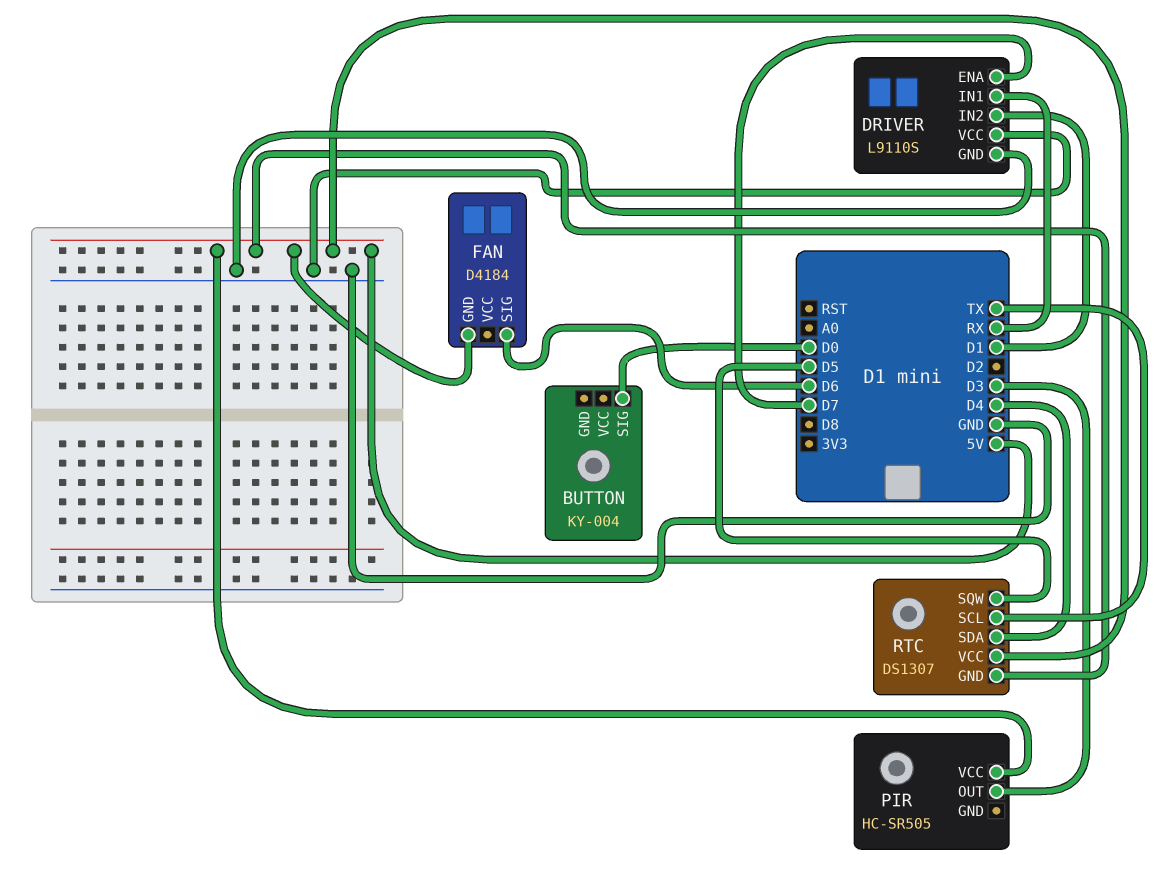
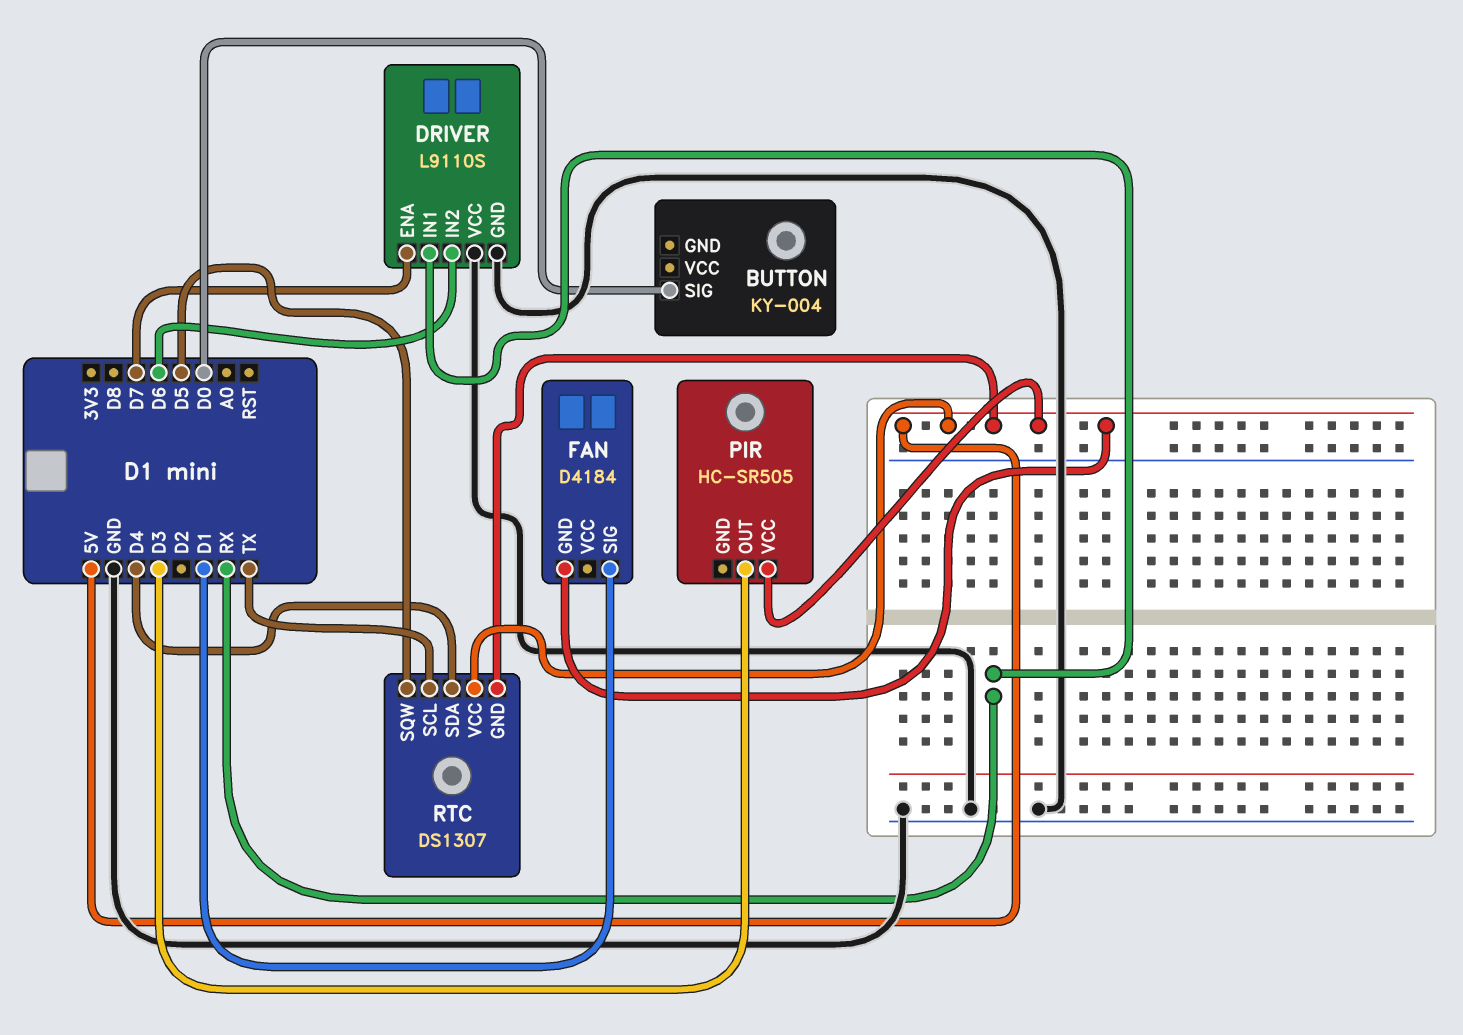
DRIVER pin IN2: D1 -> D6
FAN pin SIG: D6 -> D1

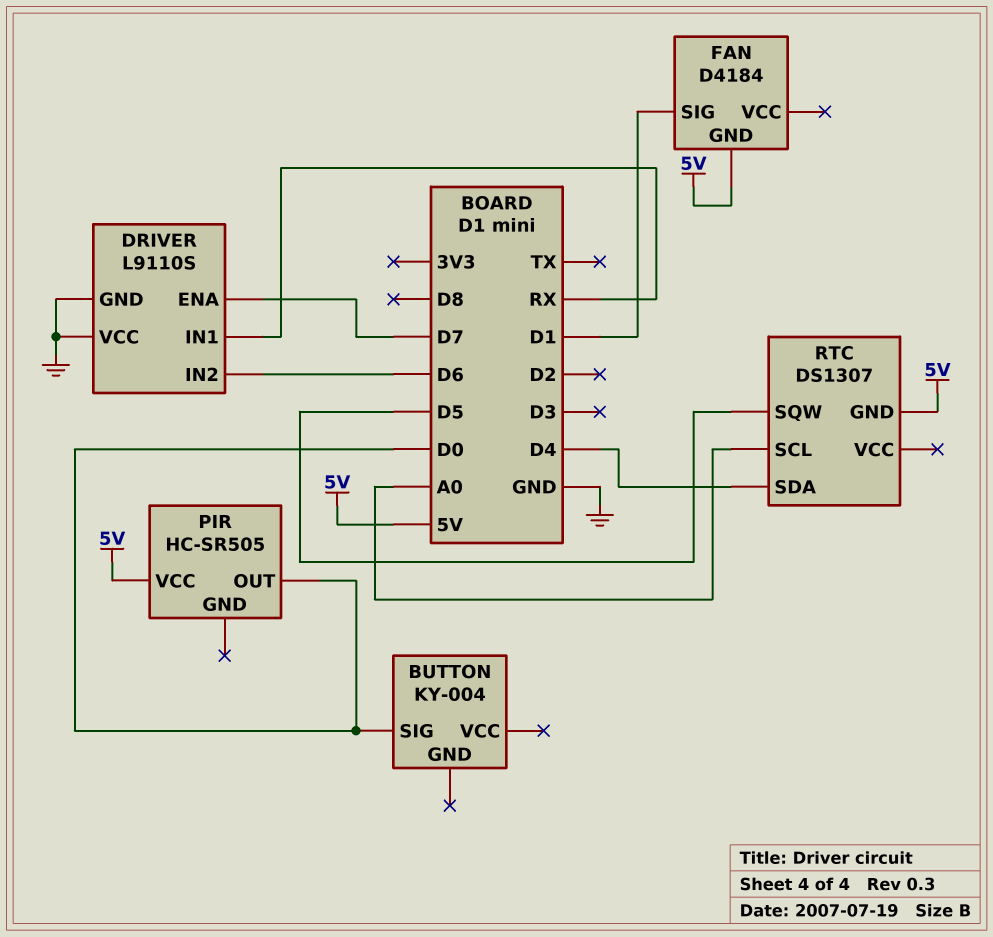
PIR pin OUT: D3 -> D0
RTC pin SCL: TX -> A0
RTC pin VCC: 5V -> none

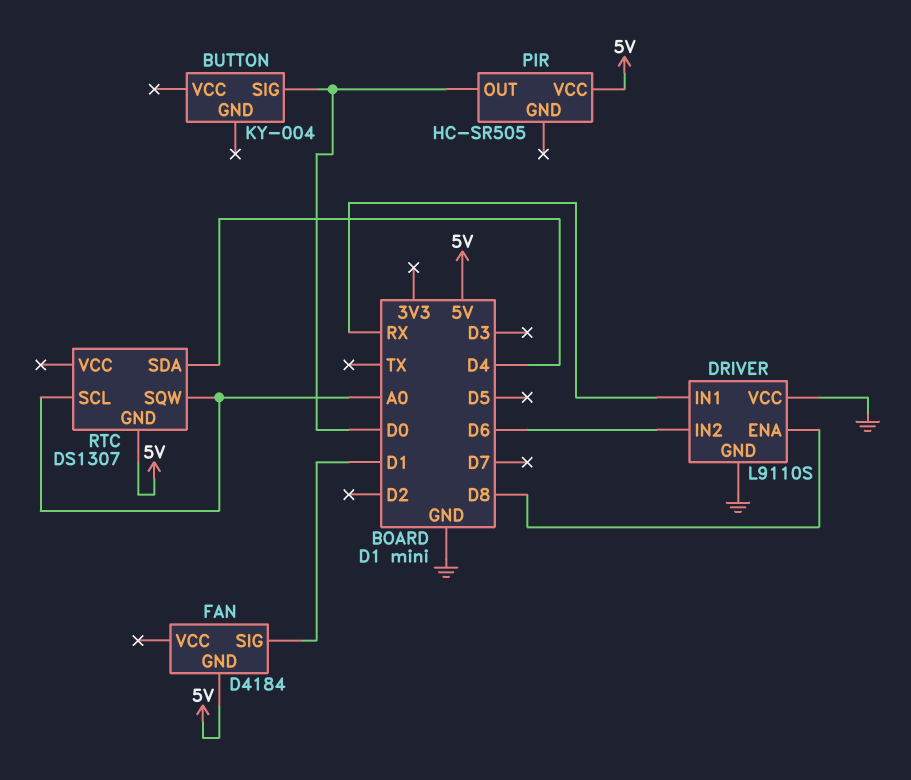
DRIVER pin ENA: D7 -> D8
RTC pin SQW: D5 -> A0

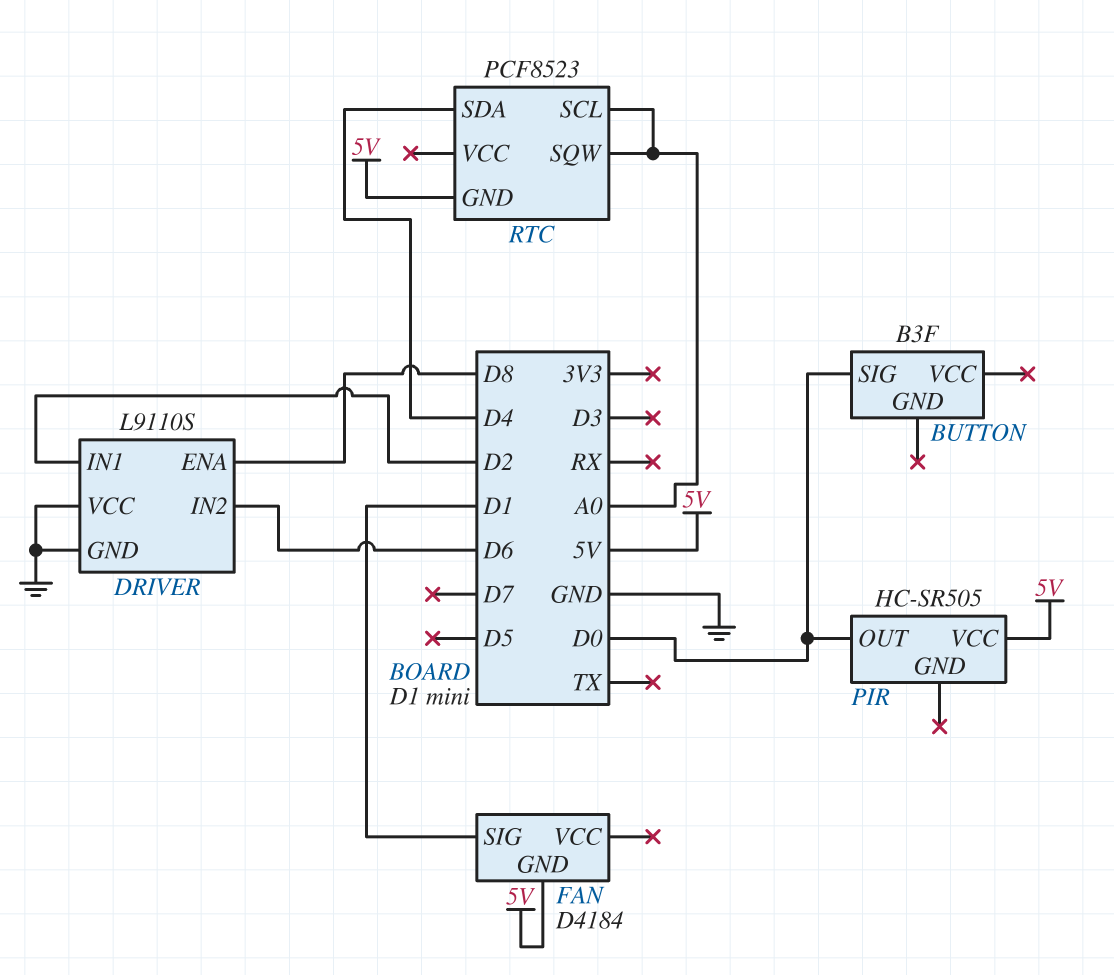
BUTTON: KY-004 -> B3F
DRIVER pin IN1: RX -> D2
RTC: DS1307 -> PCF8523

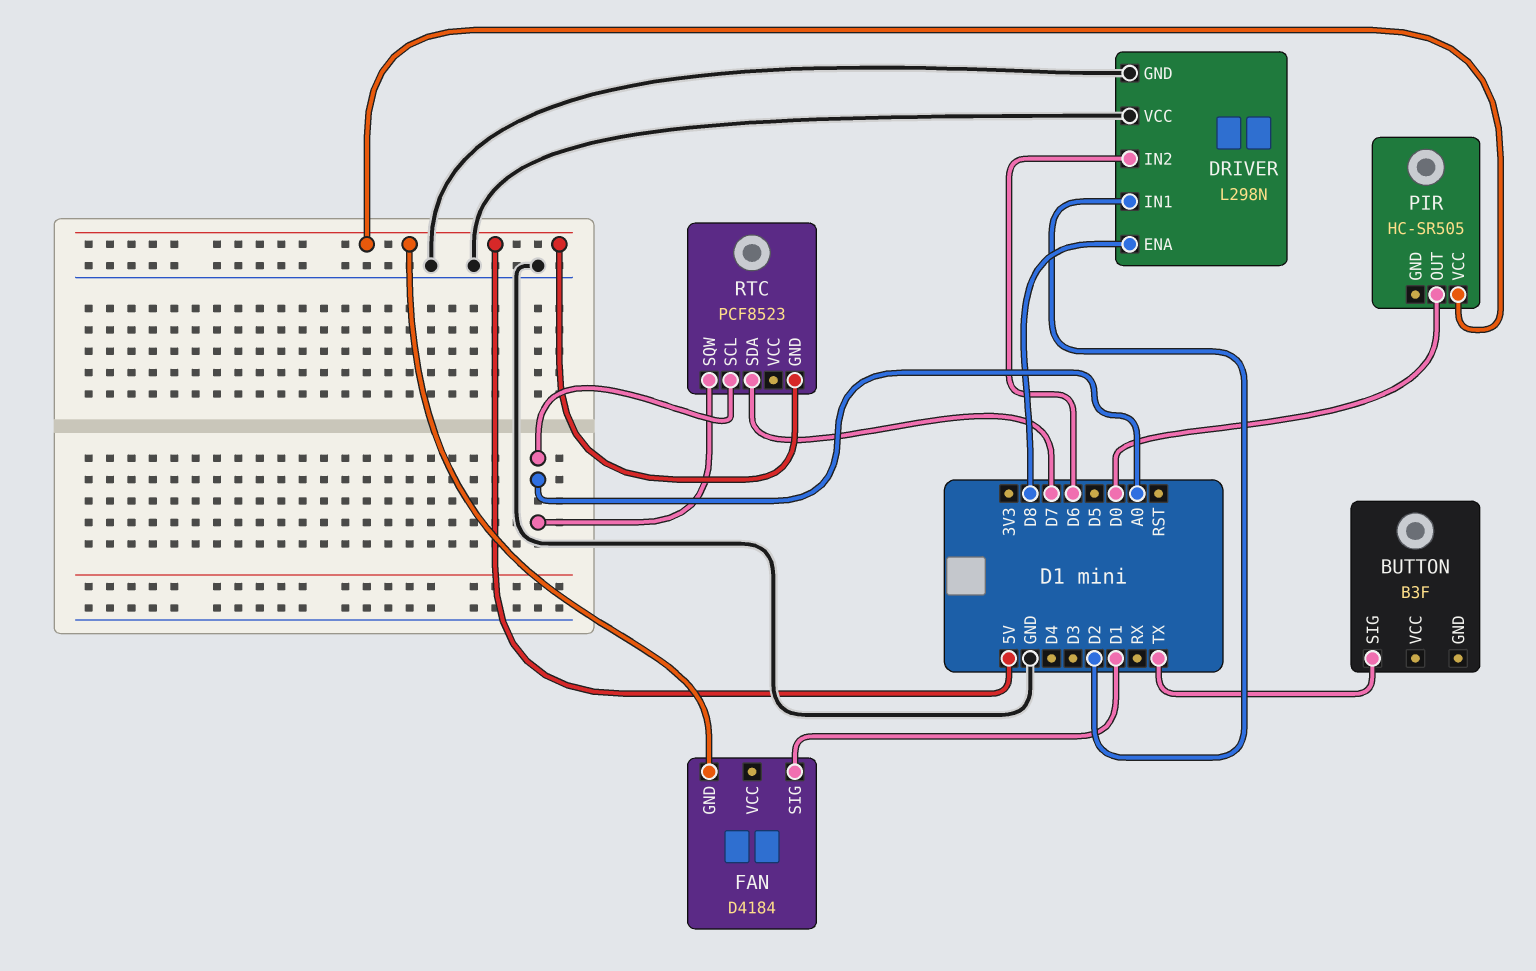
BUTTON pin SIG: D0 -> TX
DRIVER: L9110S -> L298N
RTC pin SDA: D4 -> D7

